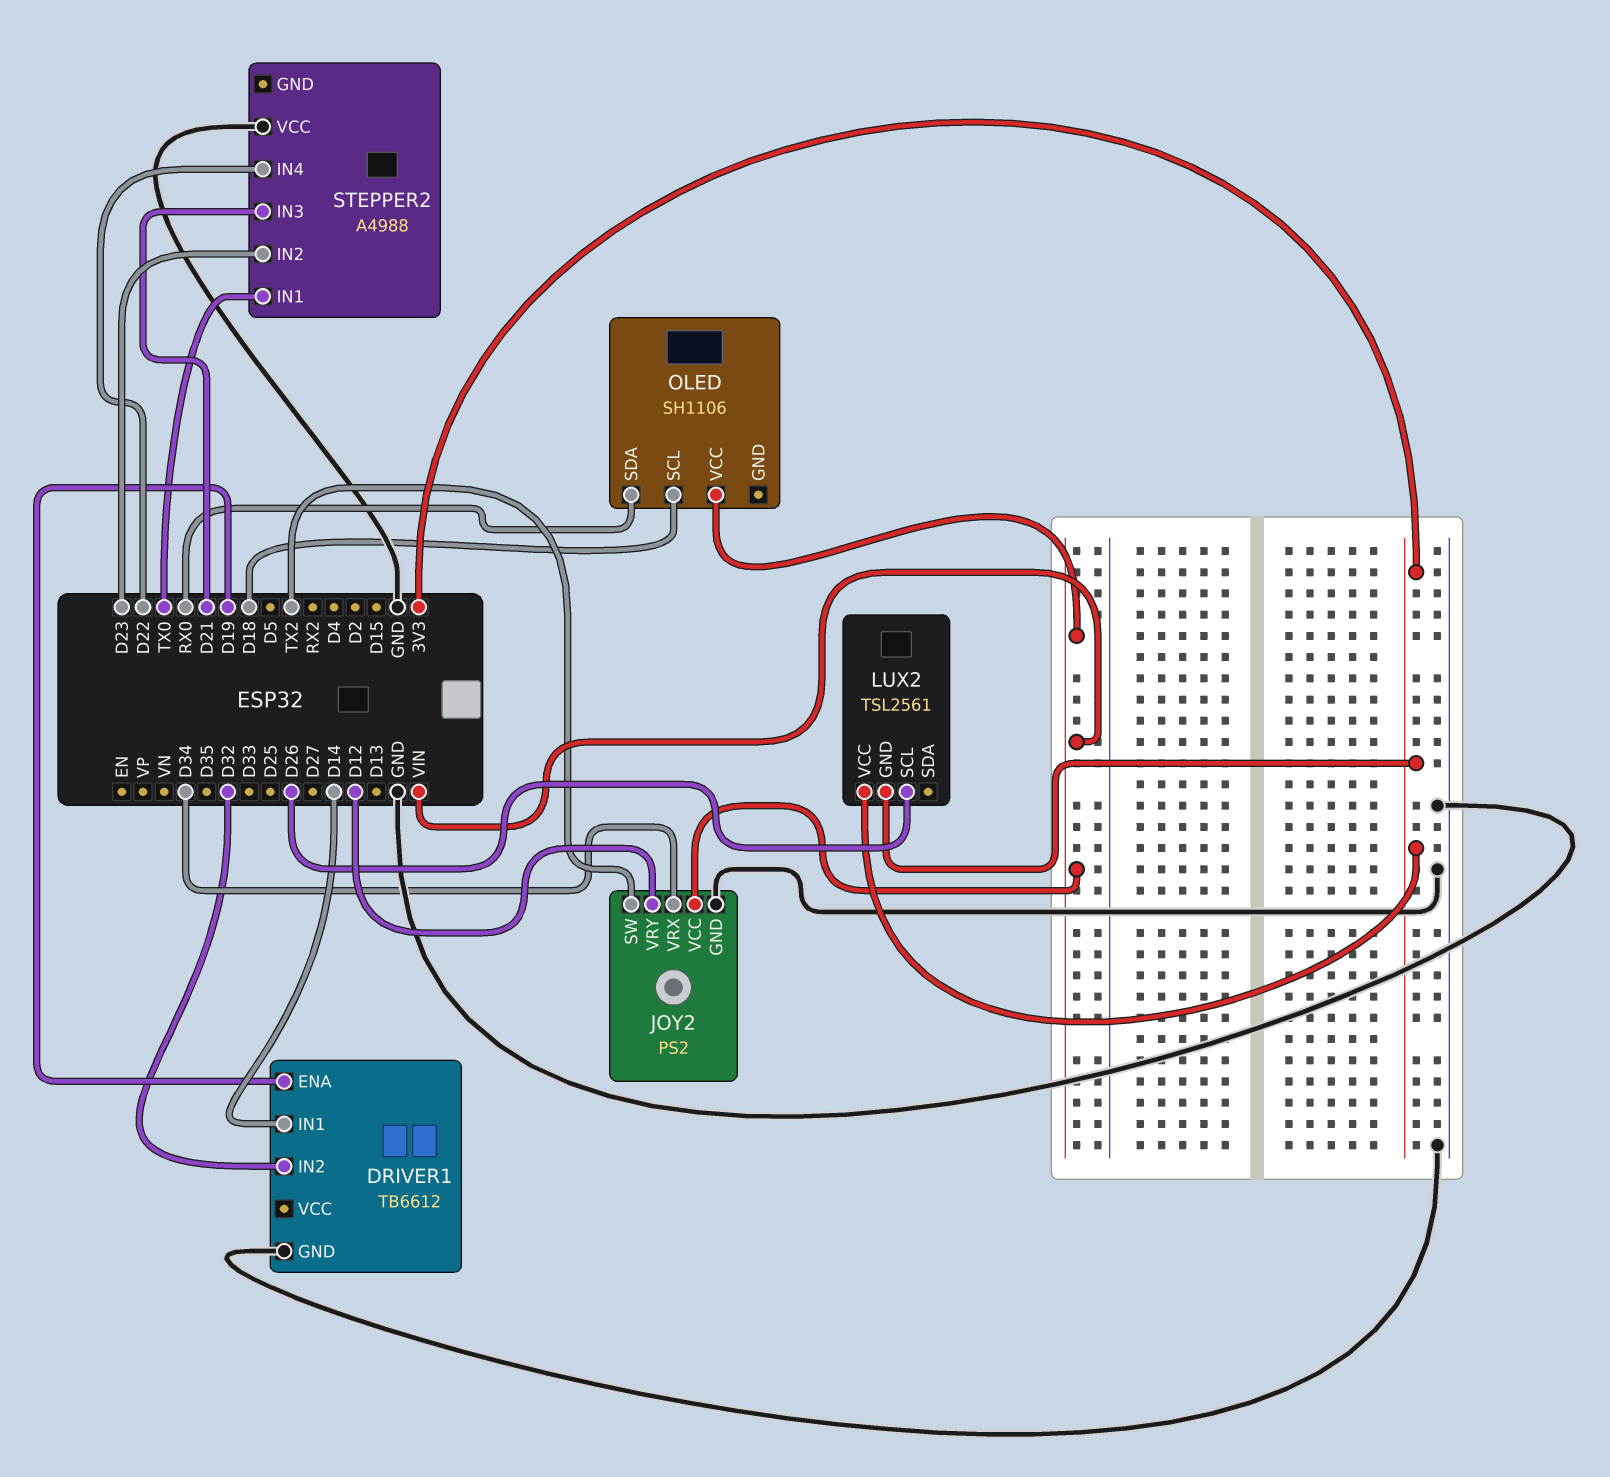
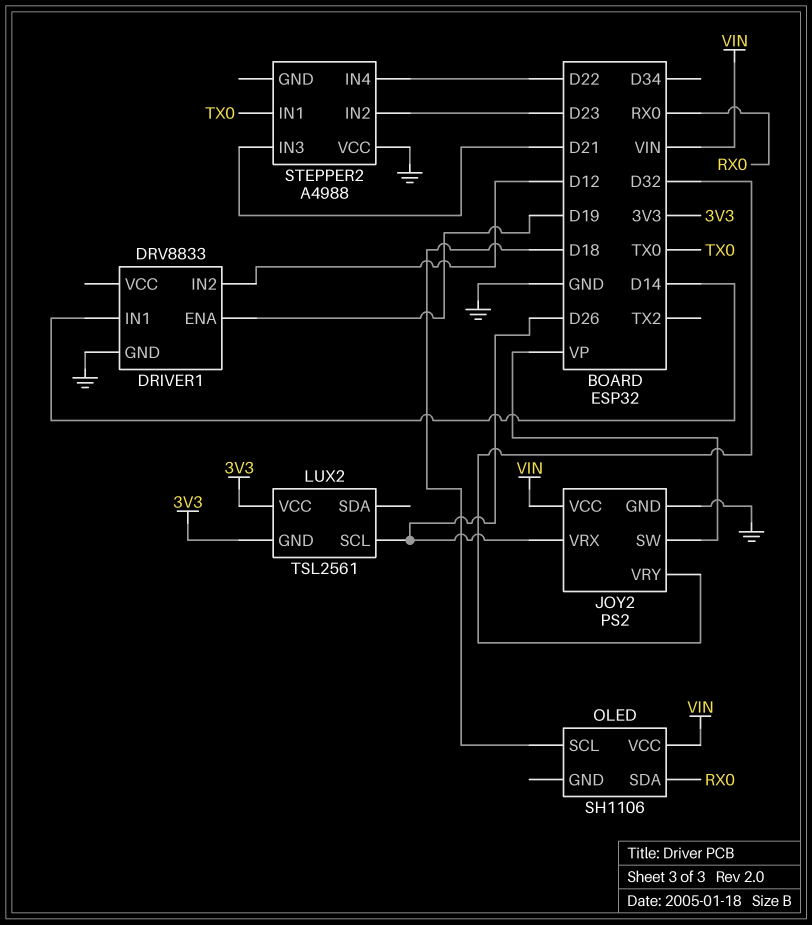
DRIVER1: TB6612 -> DRV8833
DRIVER1 pin IN2: D32 -> D12
JOY2 pin SW: TX2 -> VP
JOY2 pin VRX: D34 -> D26
JOY2 pin VRY: D12 -> D32

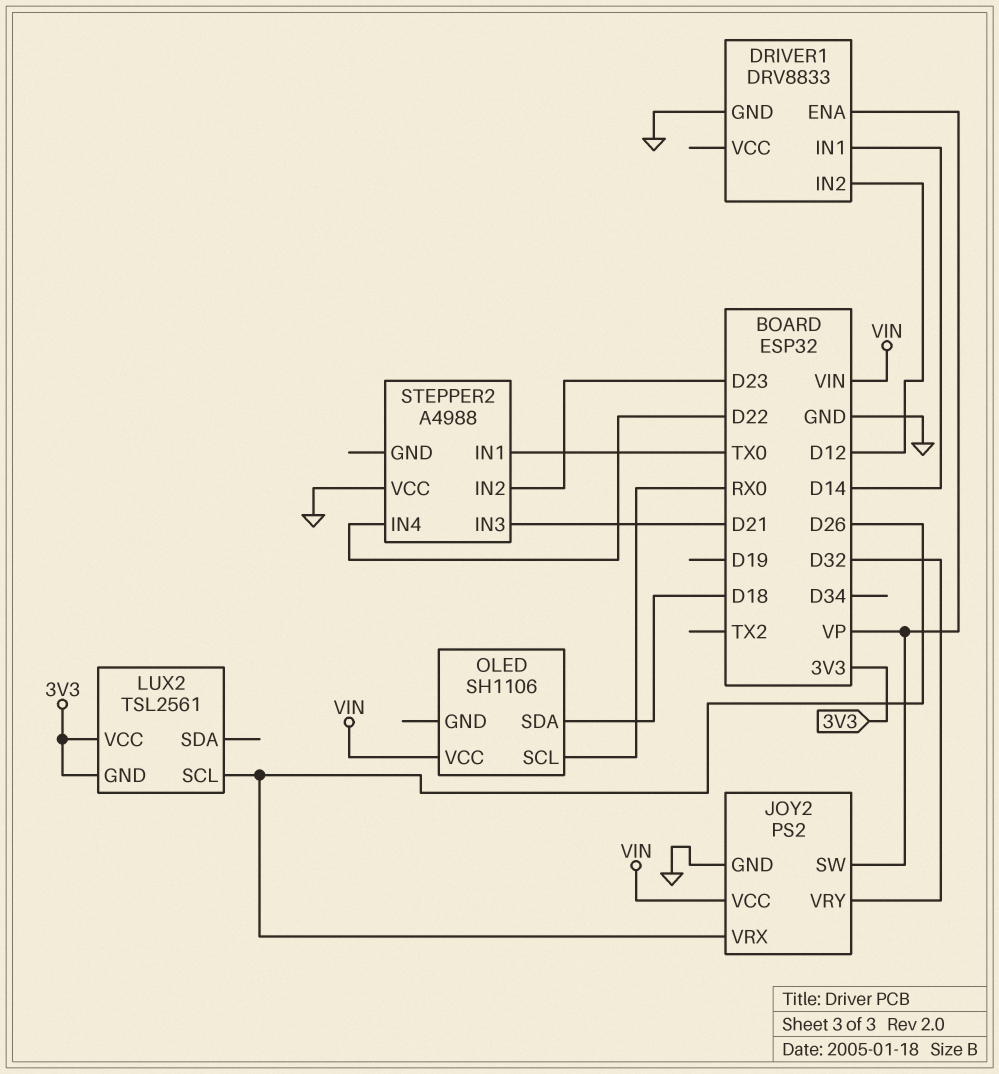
DRIVER1 pin ENA: D19 -> VP
OLED pin SCL: D18 -> RX0
OLED pin SDA: RX0 -> D18

